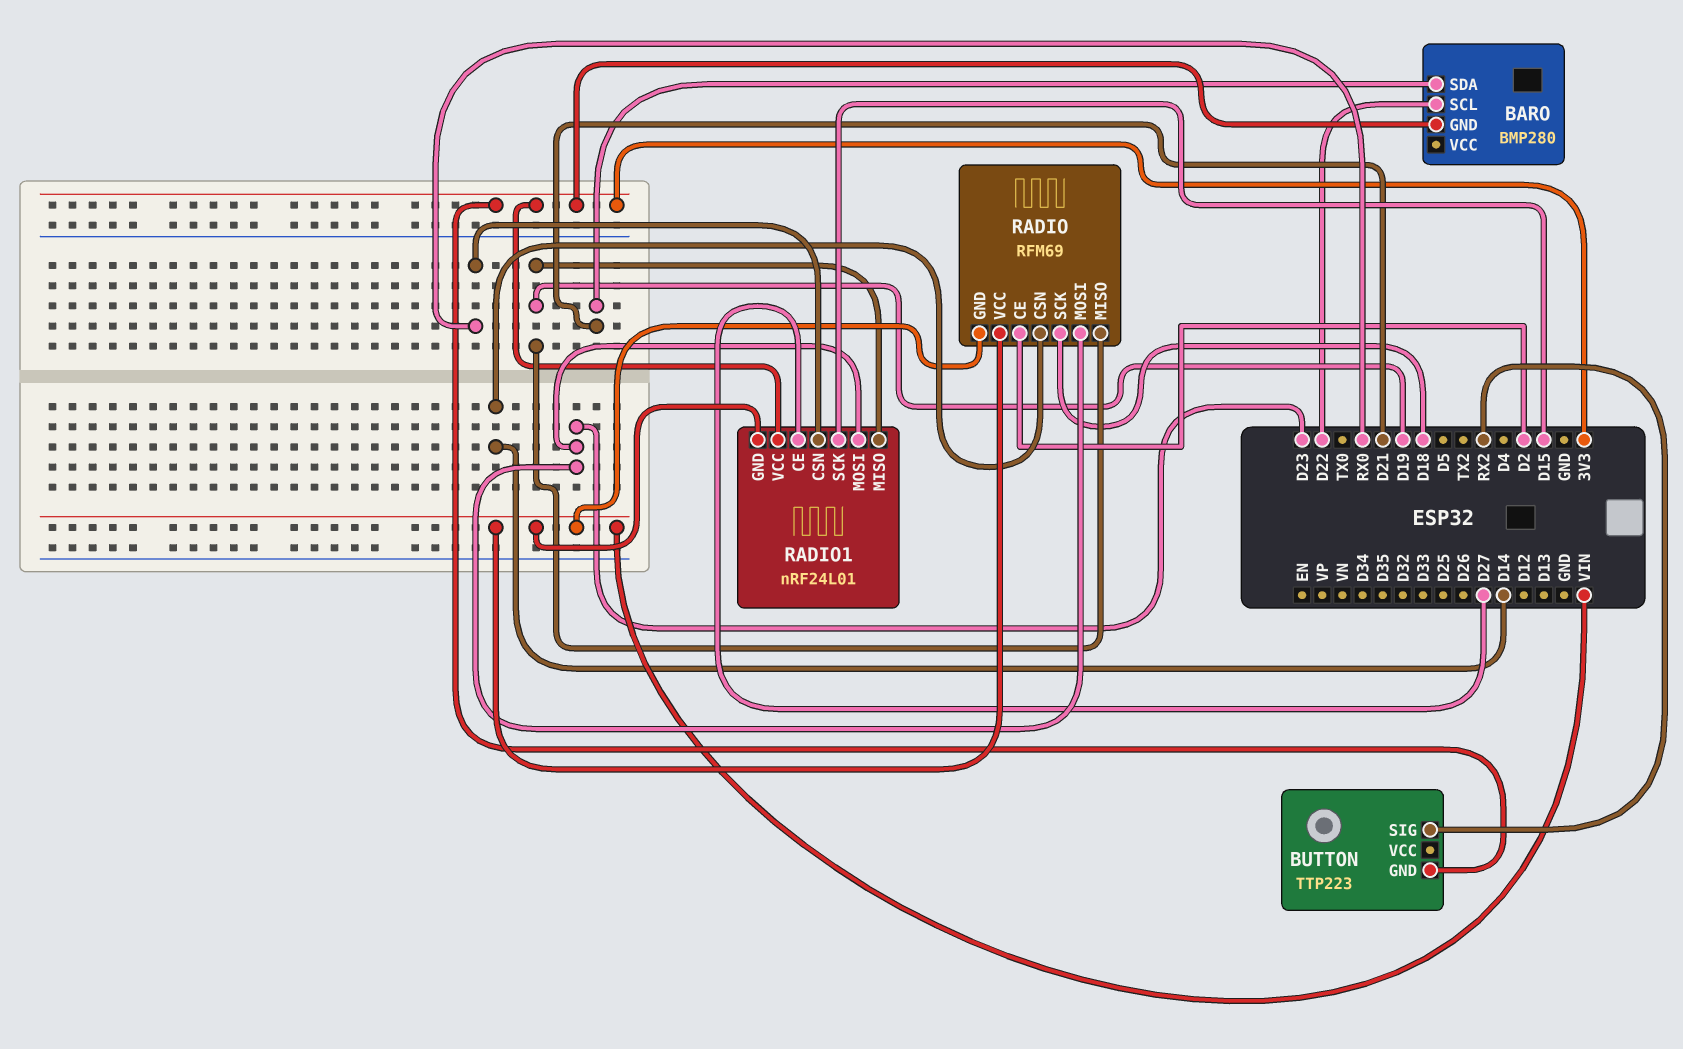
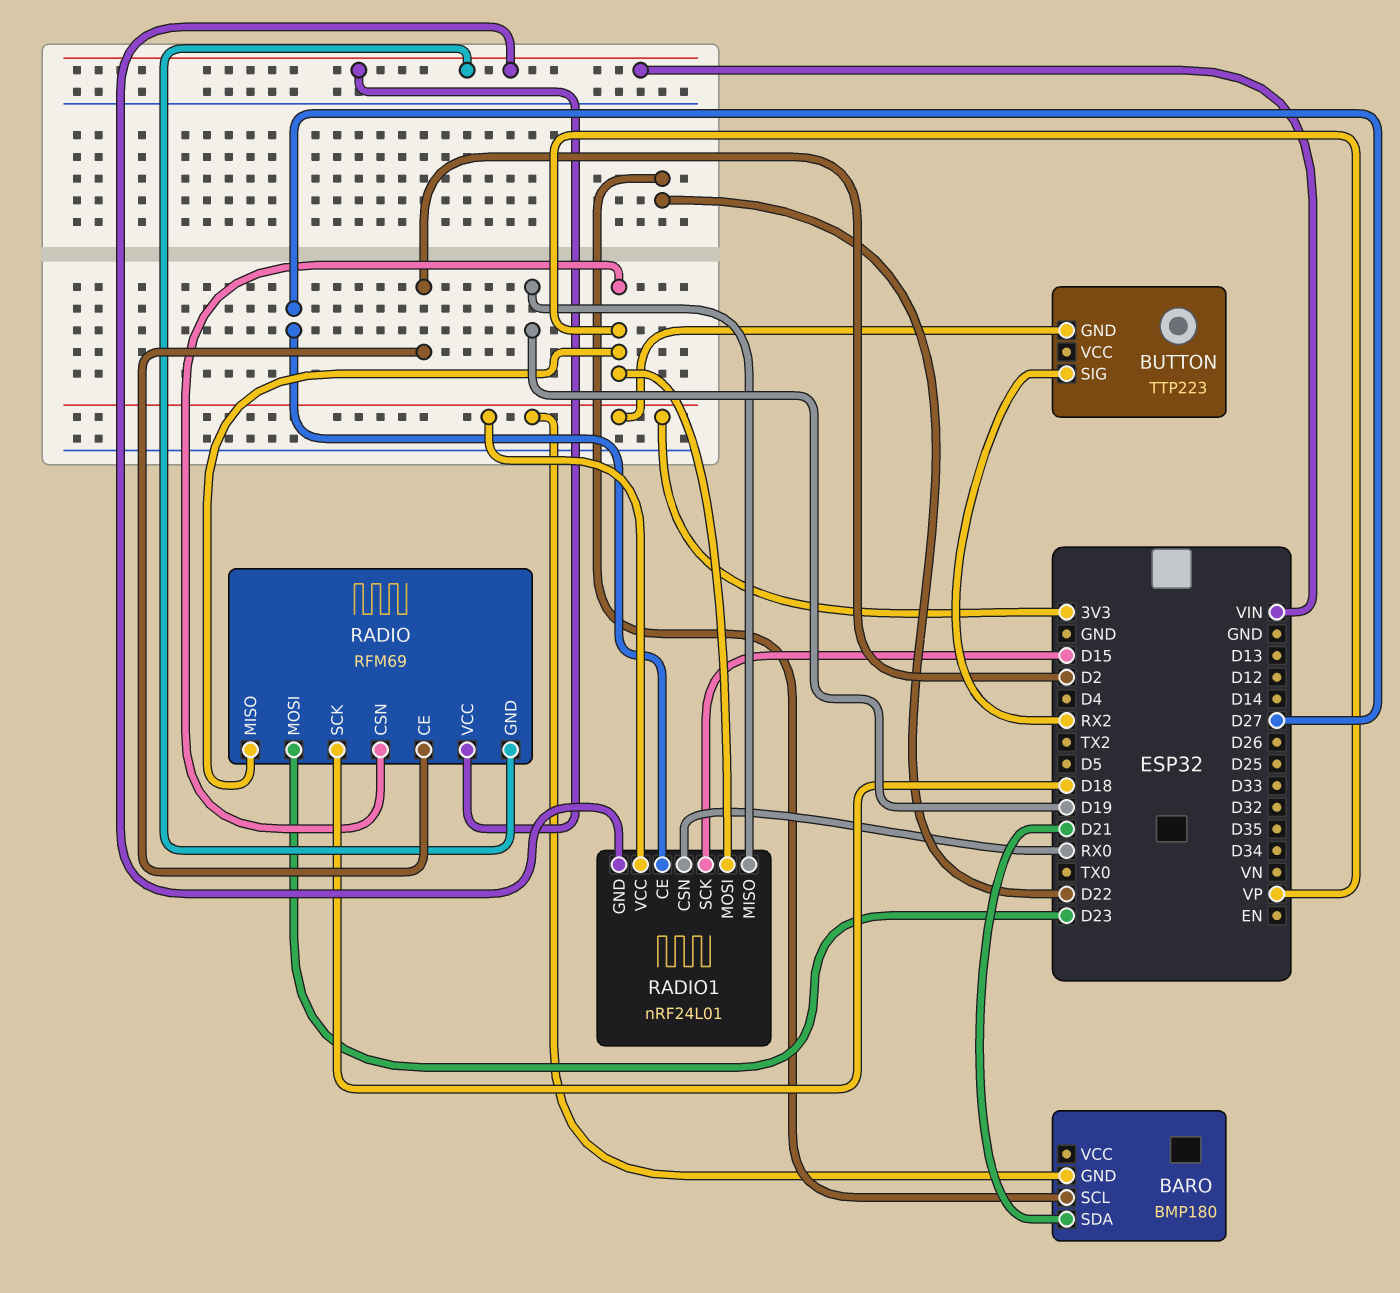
BARO: BMP280 -> BMP180
RADIO pin CSN: D14 -> VP
RADIO pin MISO: D19 -> VP
RADIO1 pin MOSI: D23 -> VP

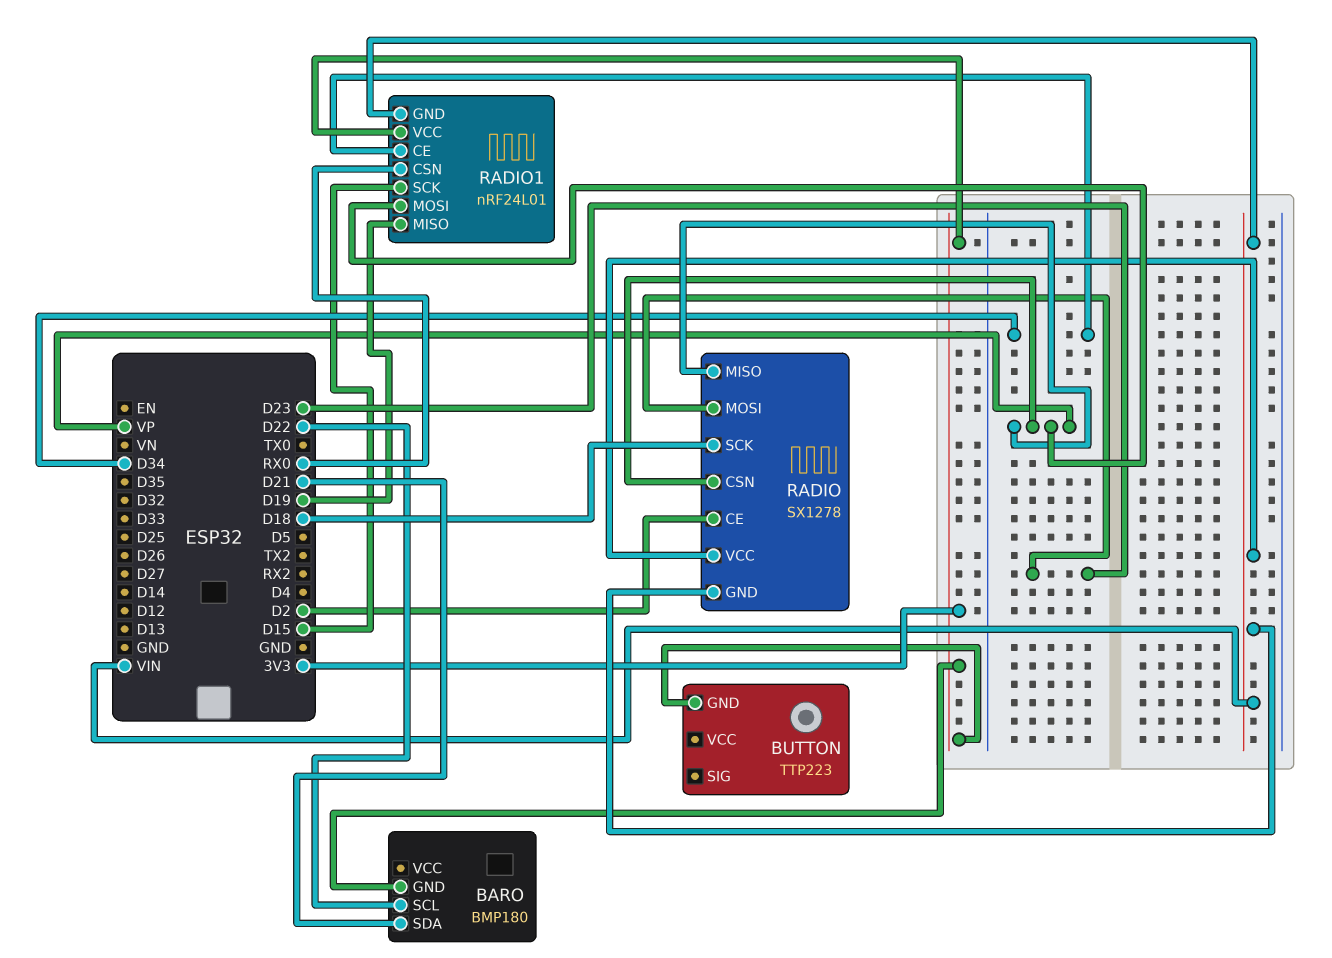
BUTTON pin SIG: RX2 -> none
RADIO: RFM69 -> SX1278
RADIO1 pin CE: D27 -> D34

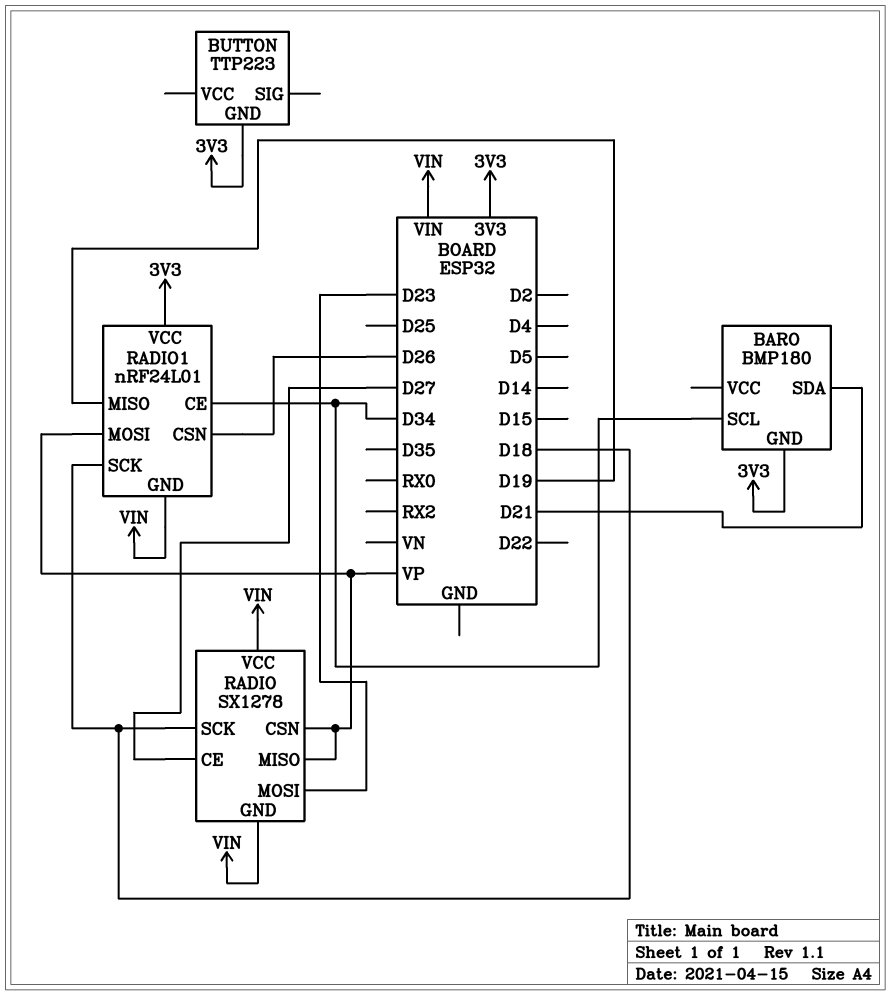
BARO pin SCL: D22 -> D34
RADIO pin CE: D2 -> D27
RADIO1 pin CSN: RX0 -> D26
RADIO1 pin SCK: D15 -> D18

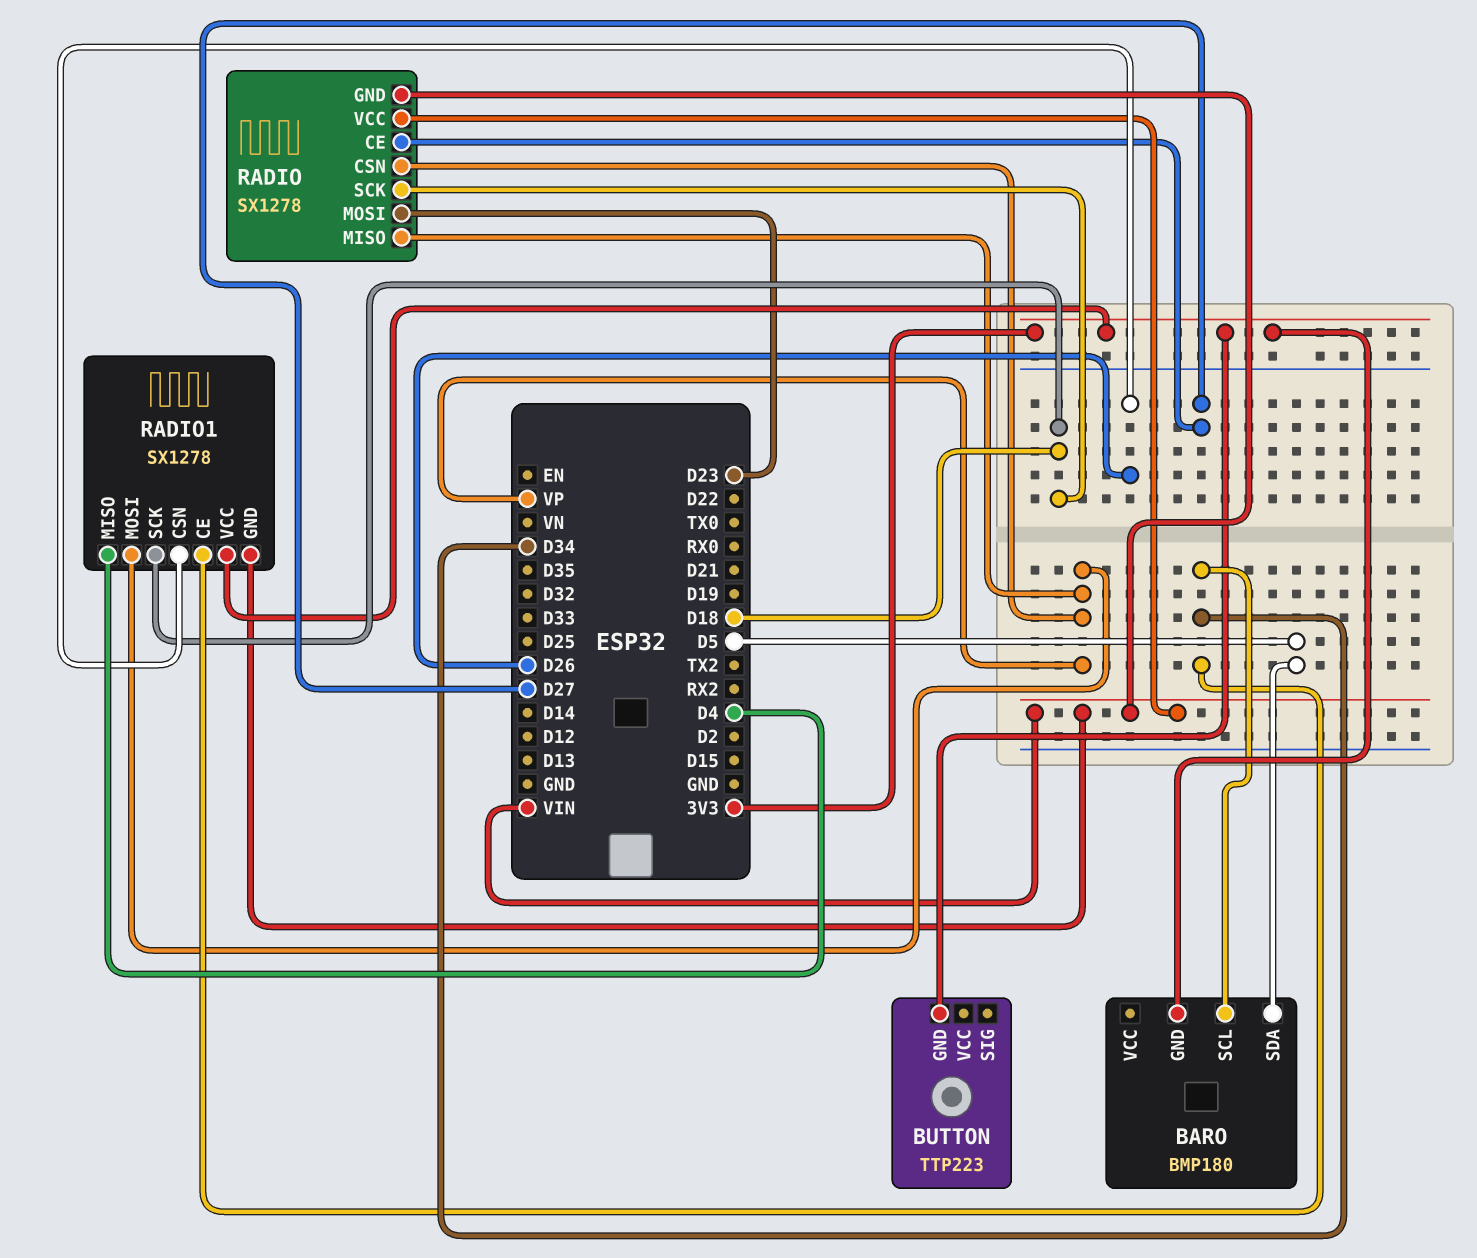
BARO pin SDA: D21 -> D5
RADIO1: nRF24L01 -> SX1278
RADIO1 pin MISO: D19 -> D4

